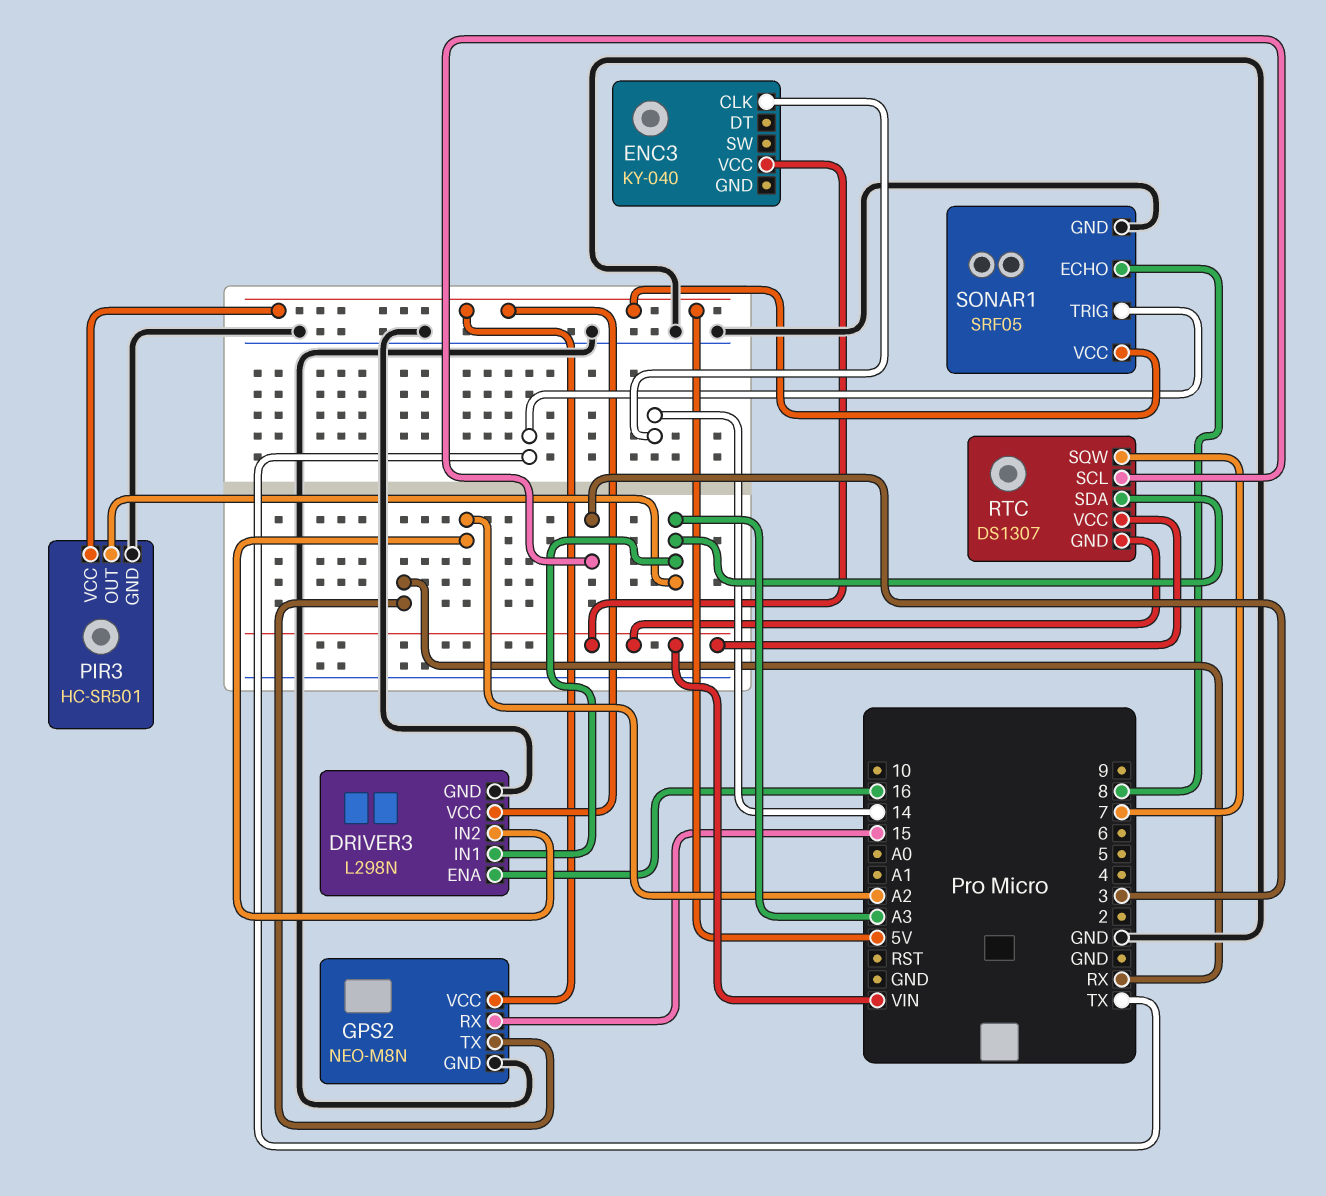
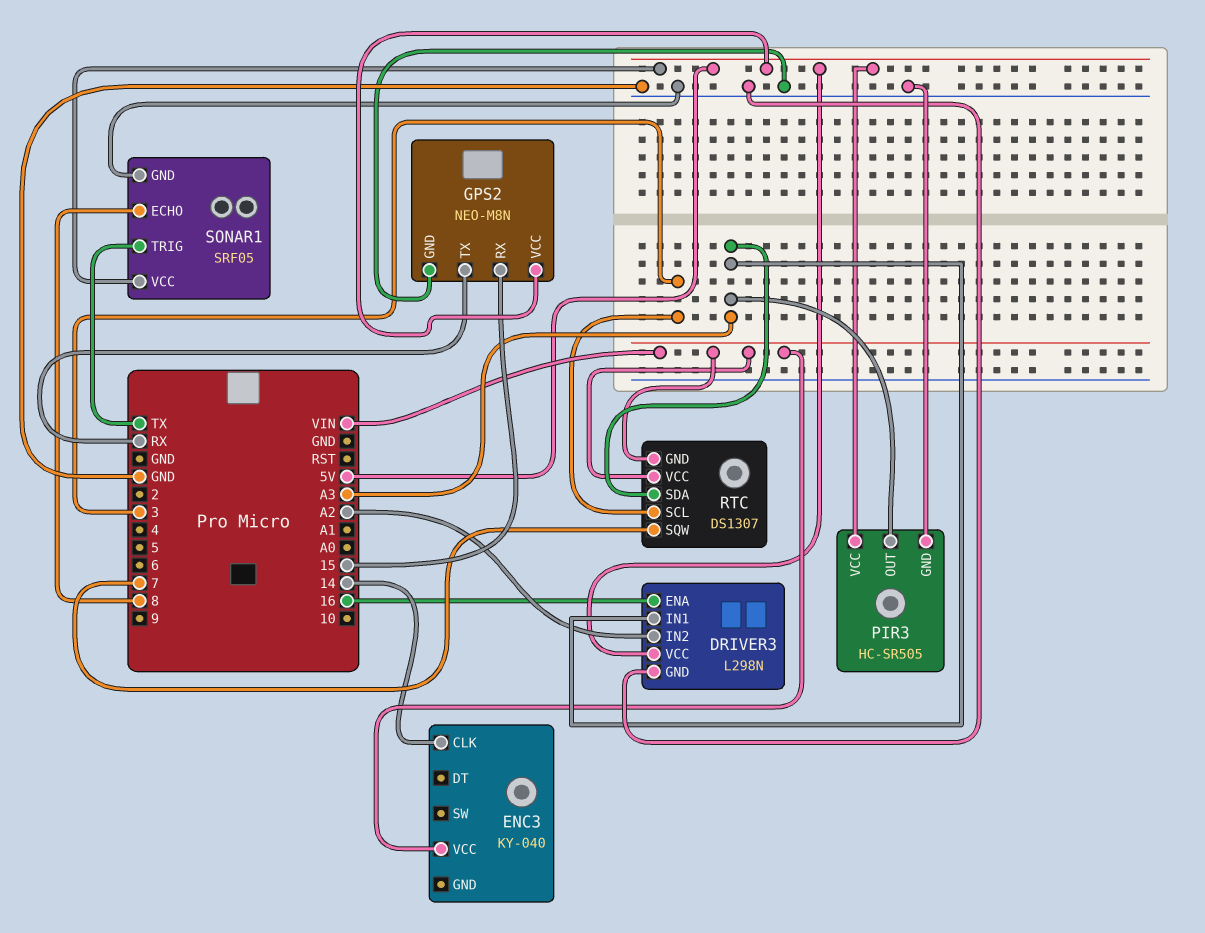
PIR3: HC-SR501 -> HC-SR505

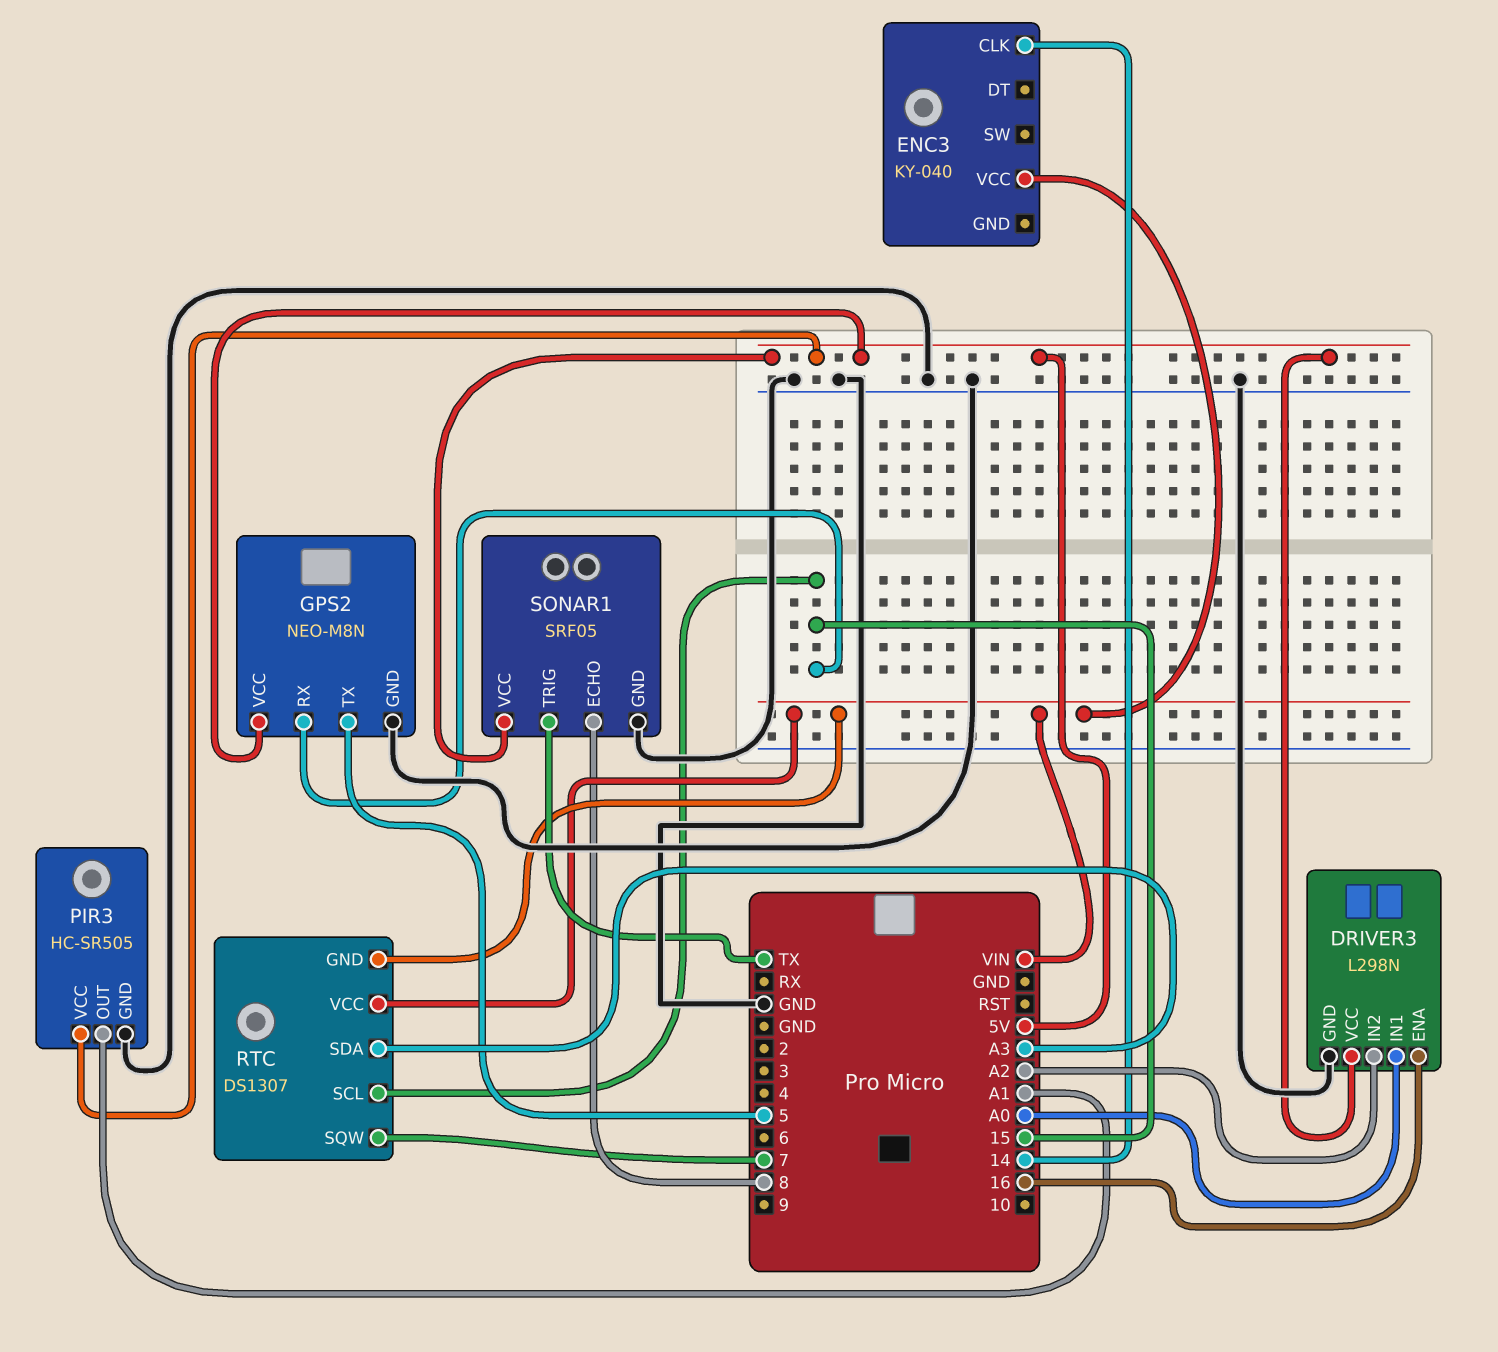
DRIVER3 pin IN1: A3 -> A0
GPS2 pin TX: RX -> 5
PIR3 pin OUT: A3 -> A1
RTC pin SCL: 3 -> 15

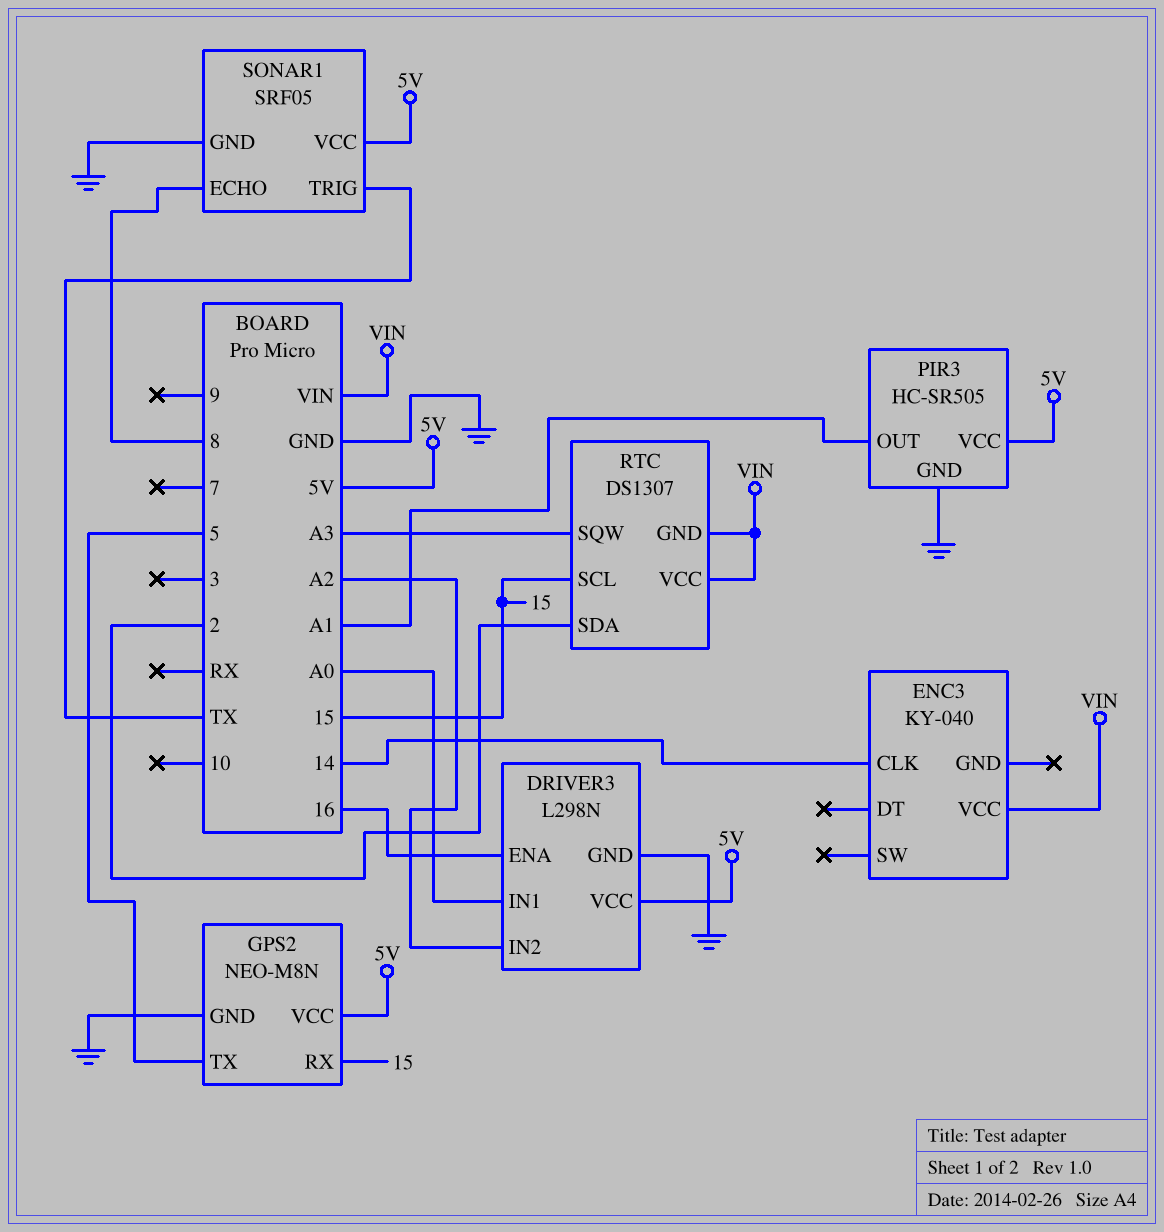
RTC pin SDA: A3 -> 2
RTC pin SQW: 7 -> A3

